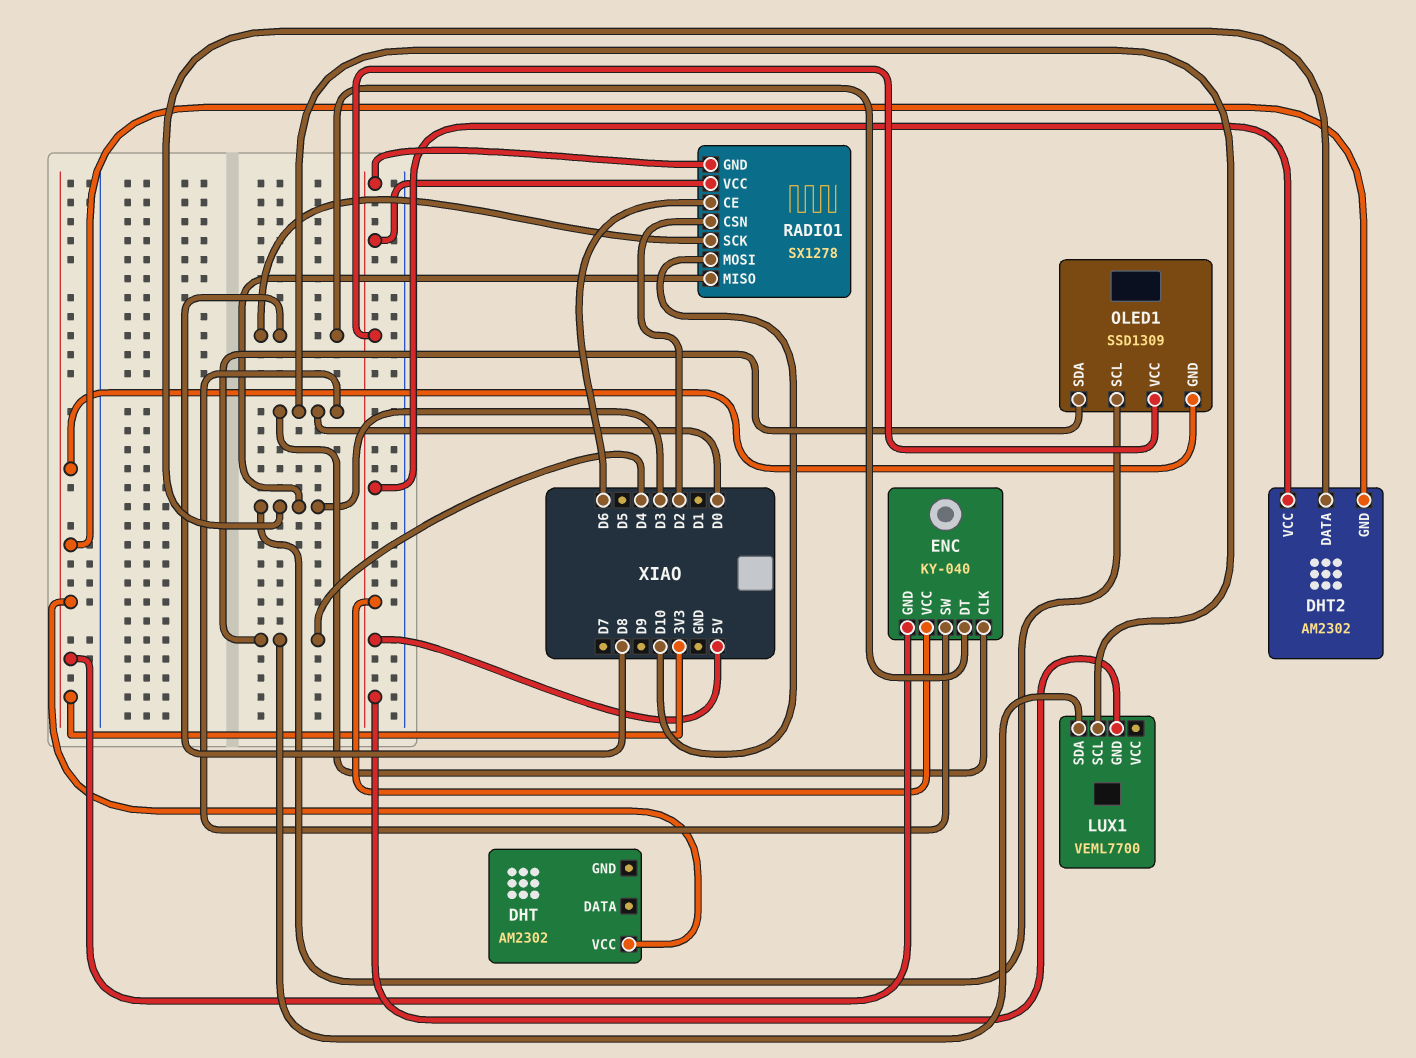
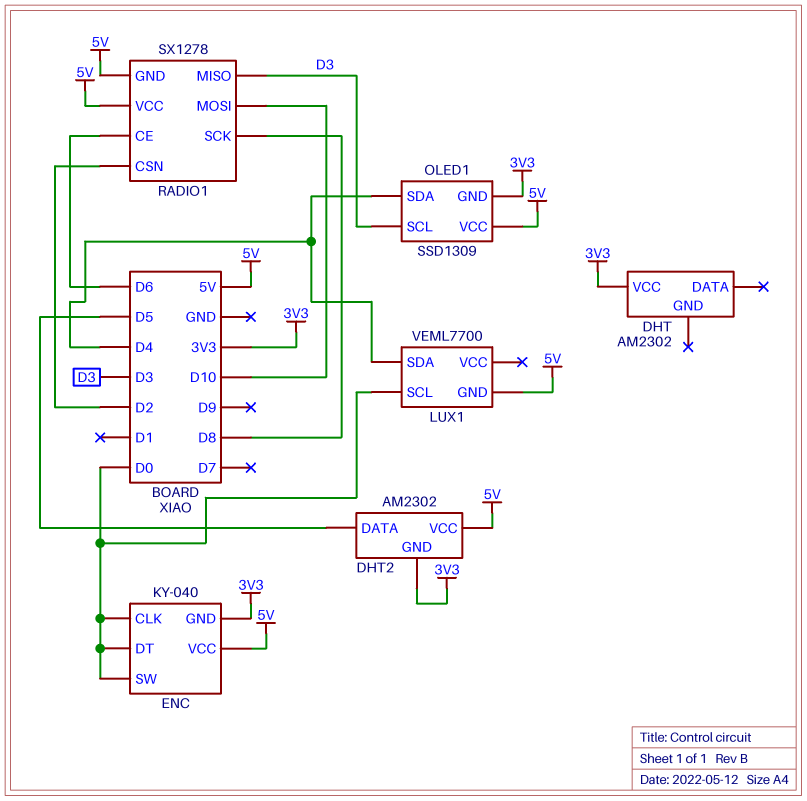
DHT2 pin DATA: D3 -> D5
ENC pin DT: D8 -> D0

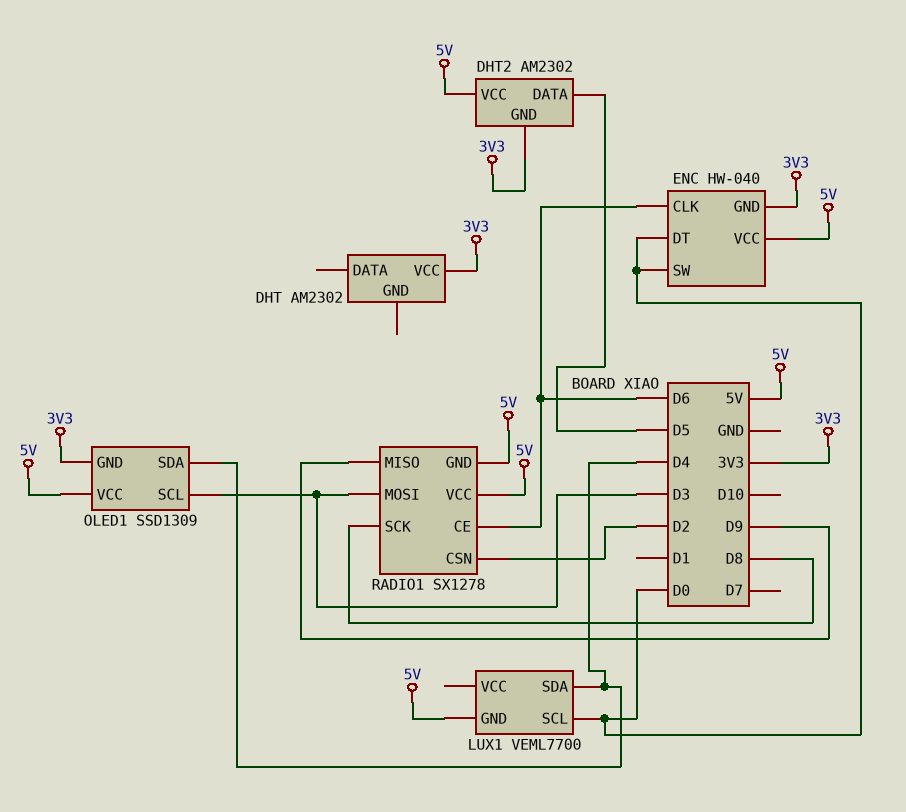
ENC: KY-040 -> HW-040
ENC pin CLK: D0 -> D6
RADIO1 pin MISO: D3 -> D9
RADIO1 pin MOSI: D10 -> D3

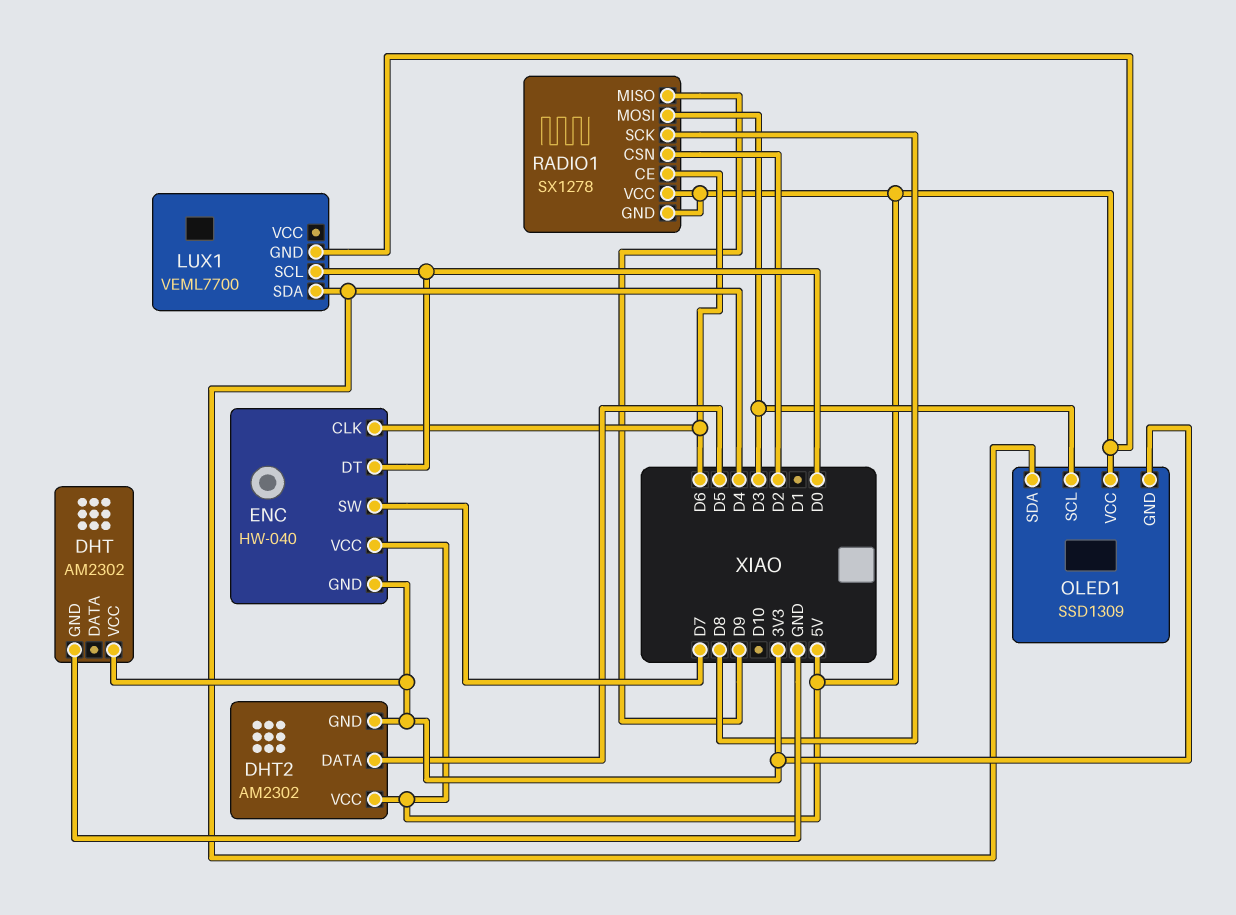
DHT pin GND: none -> GND
ENC pin SW: D0 -> D7

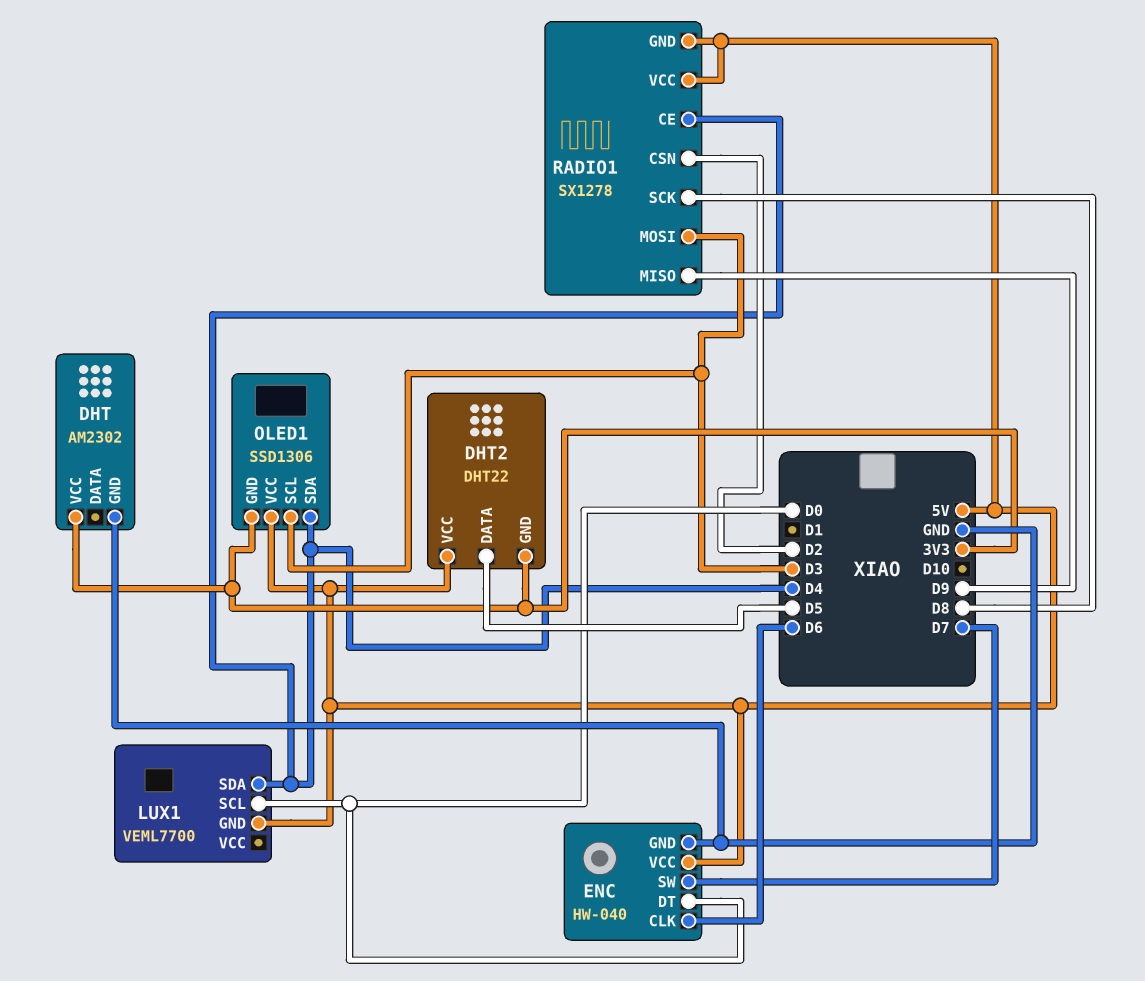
DHT2: AM2302 -> DHT22
ENC pin GND: 3V3 -> GND
OLED1: SSD1309 -> SSD1306
RADIO1 pin CE: D6 -> D4

